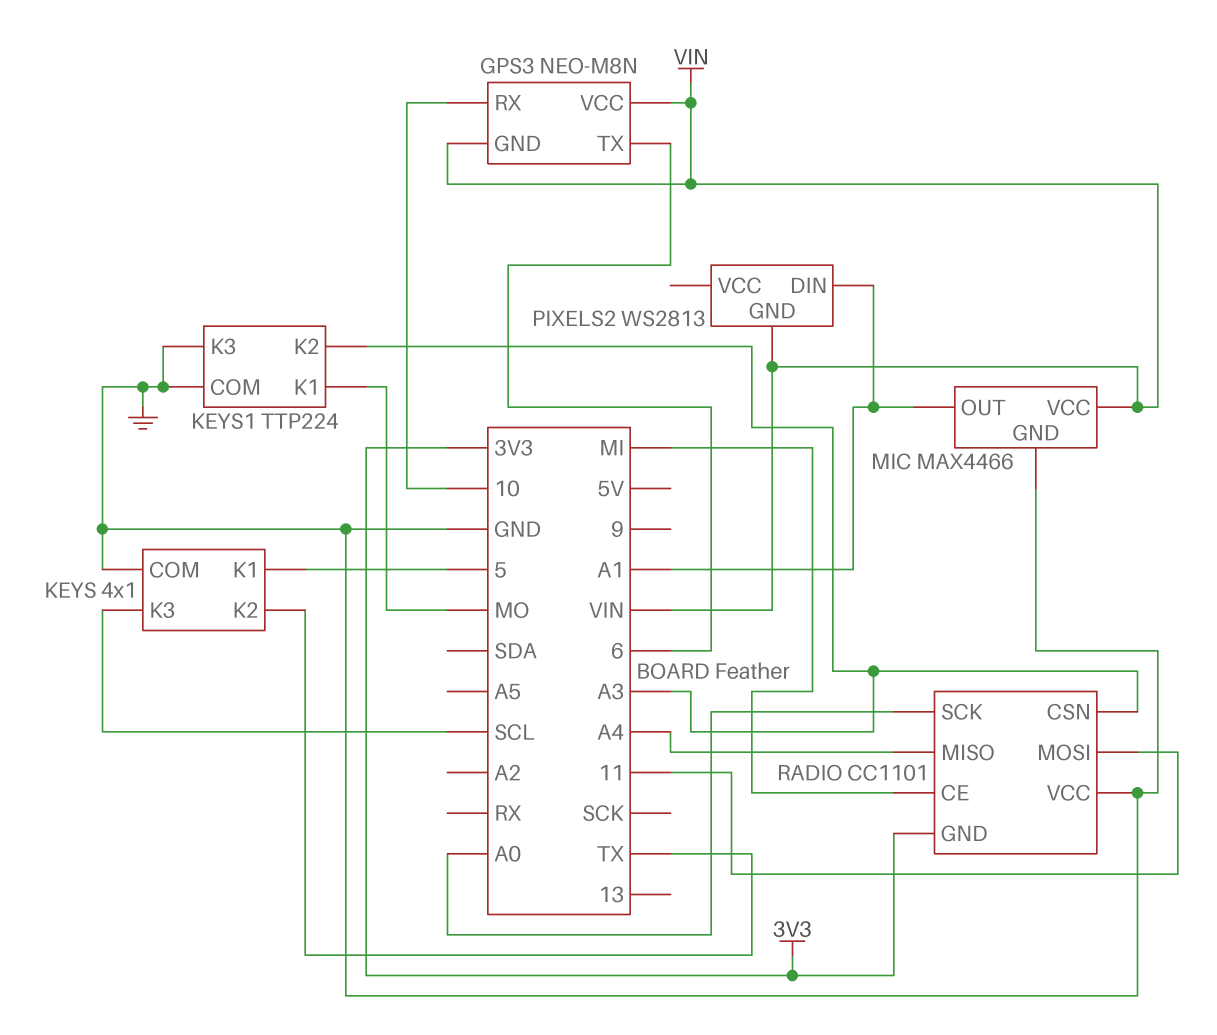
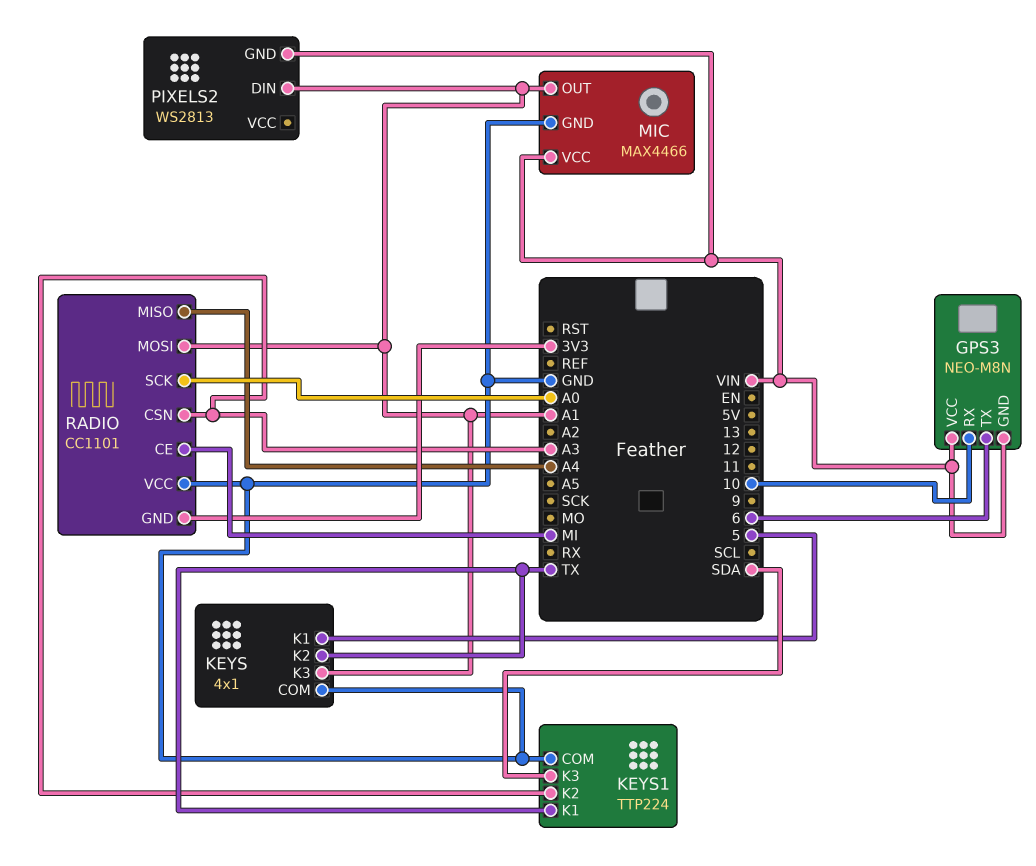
KEYS pin K3: SCL -> A1
KEYS1 pin K1: MO -> TX
KEYS1 pin K3: GND -> SDA
RADIO pin MOSI: 11 -> A1

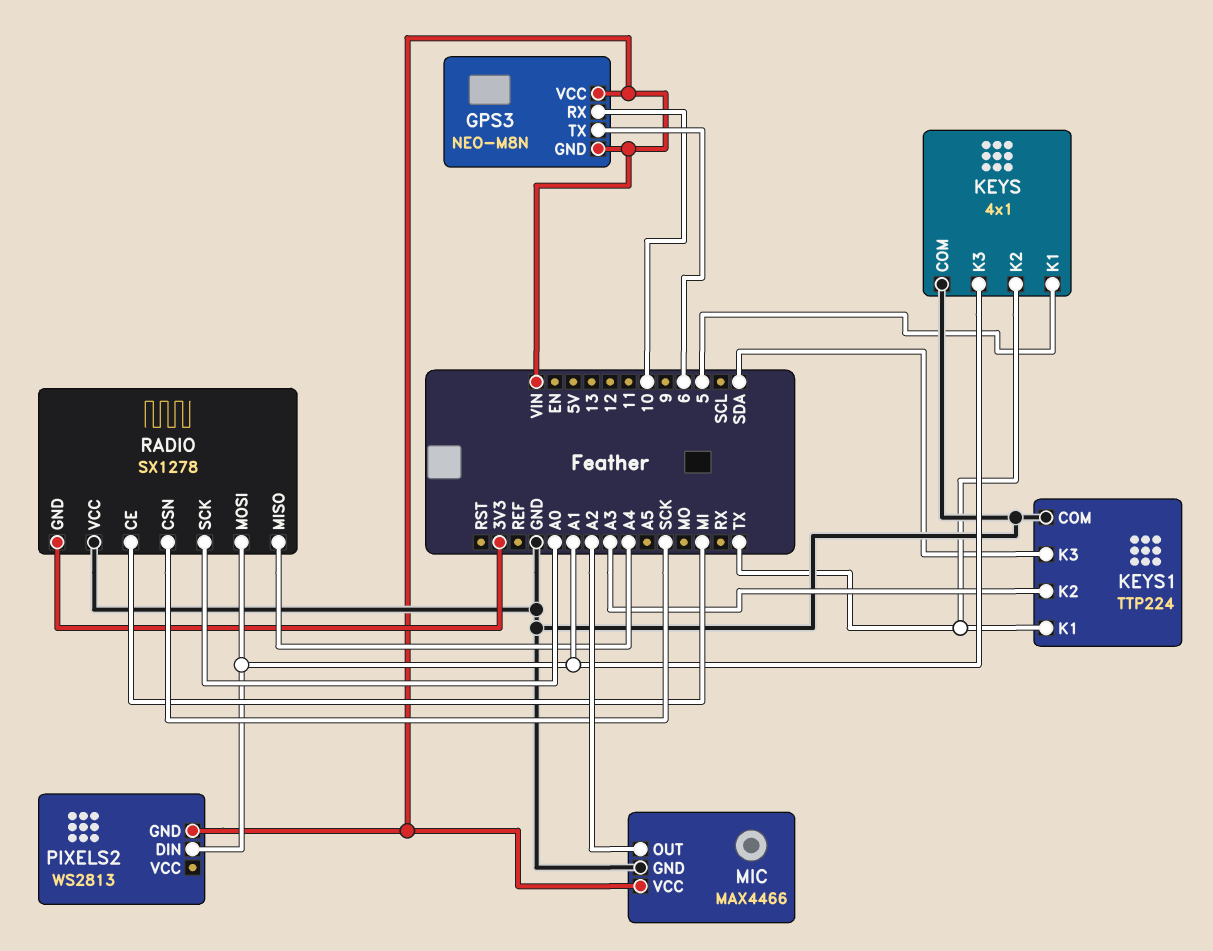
MIC pin OUT: A1 -> A2
RADIO: CC1101 -> SX1278
RADIO pin CSN: A3 -> SCK

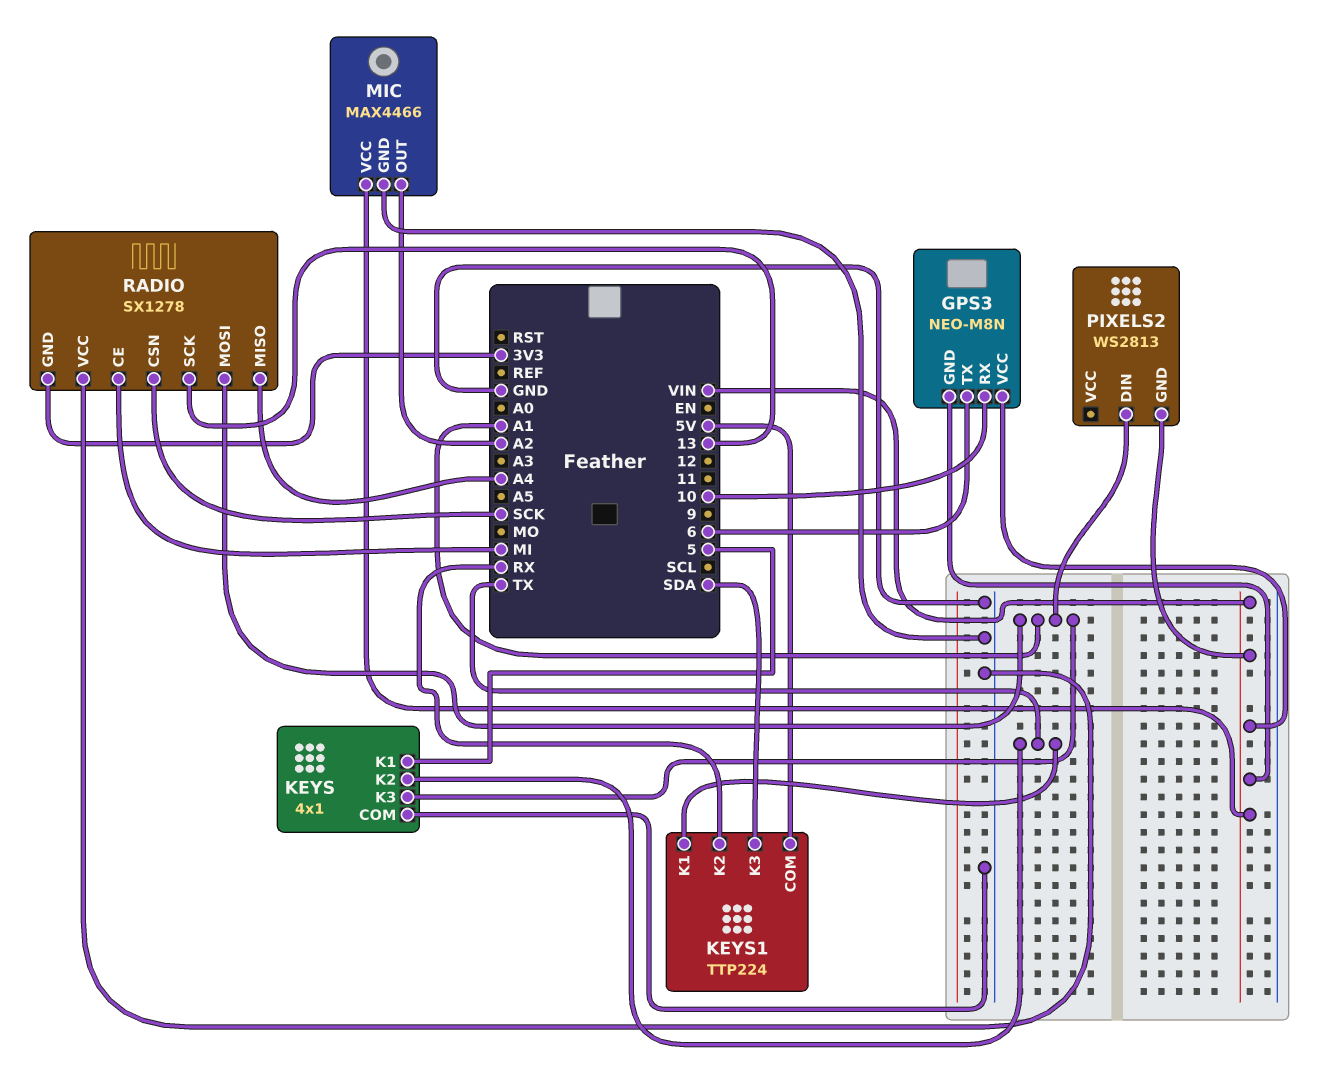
KEYS1 pin COM: GND -> 5V
KEYS1 pin K2: A3 -> RX
RADIO pin SCK: A0 -> 13

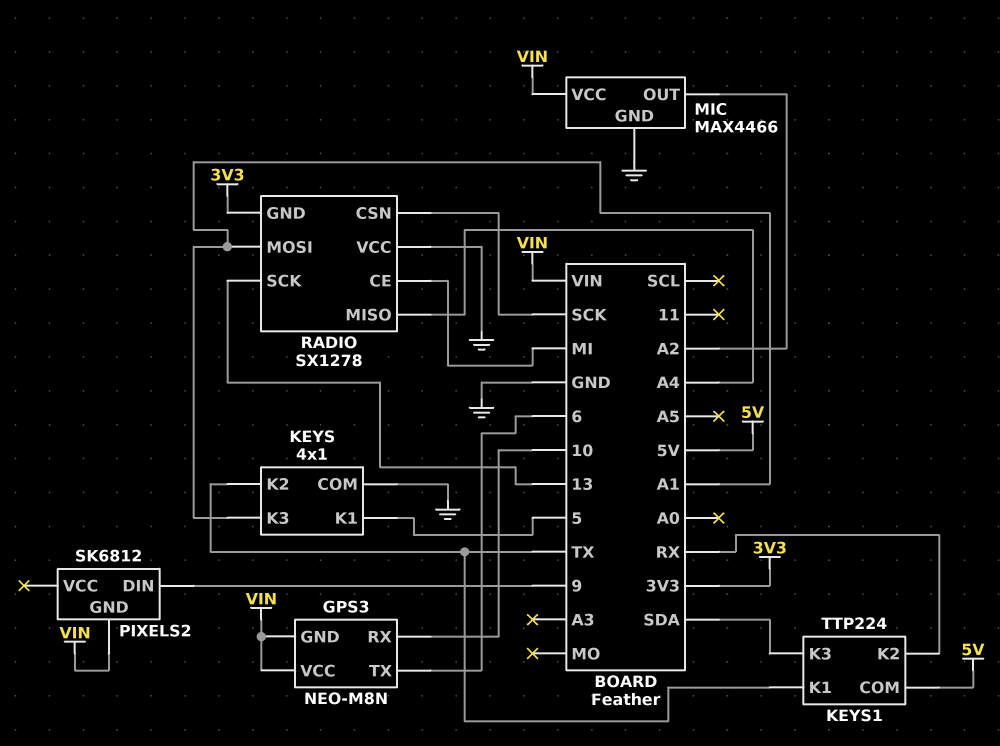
PIXELS2: WS2813 -> SK6812
PIXELS2 pin DIN: A1 -> 9

